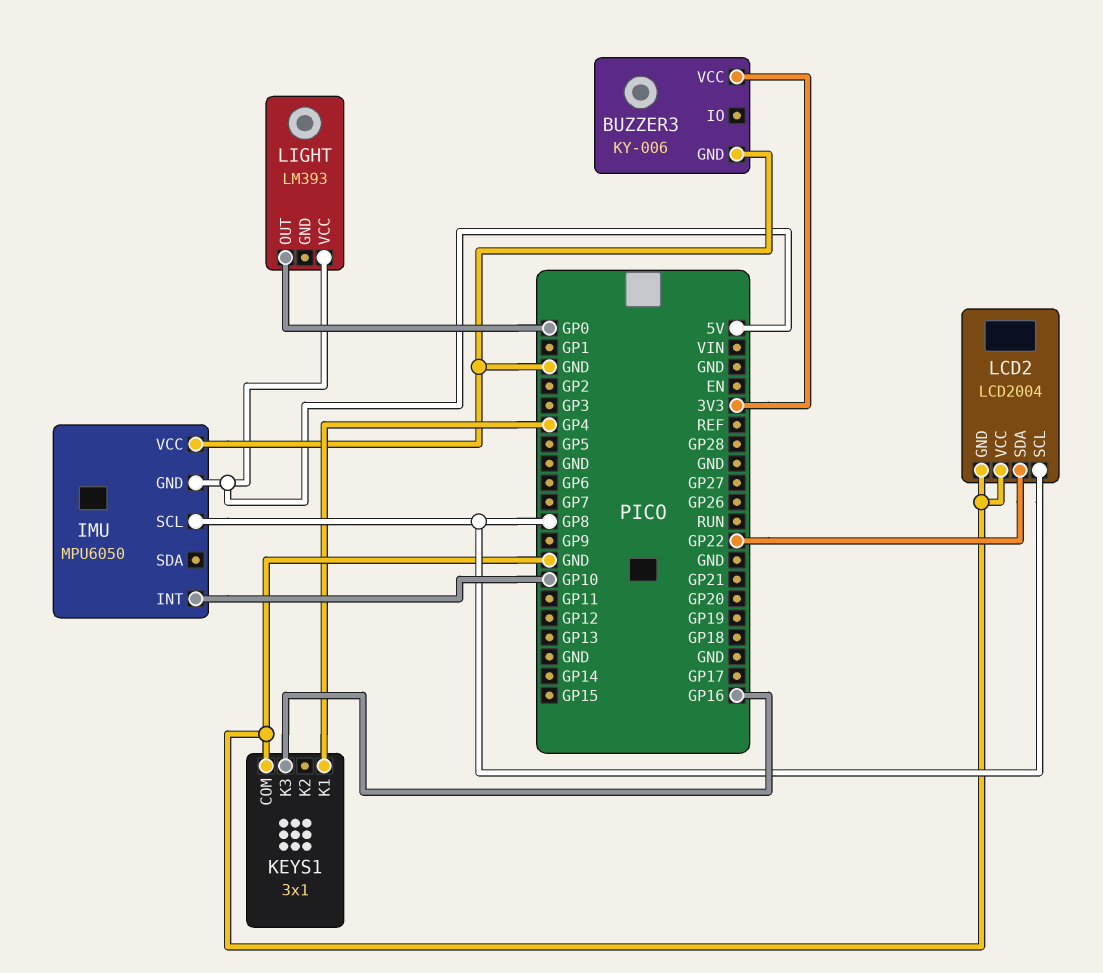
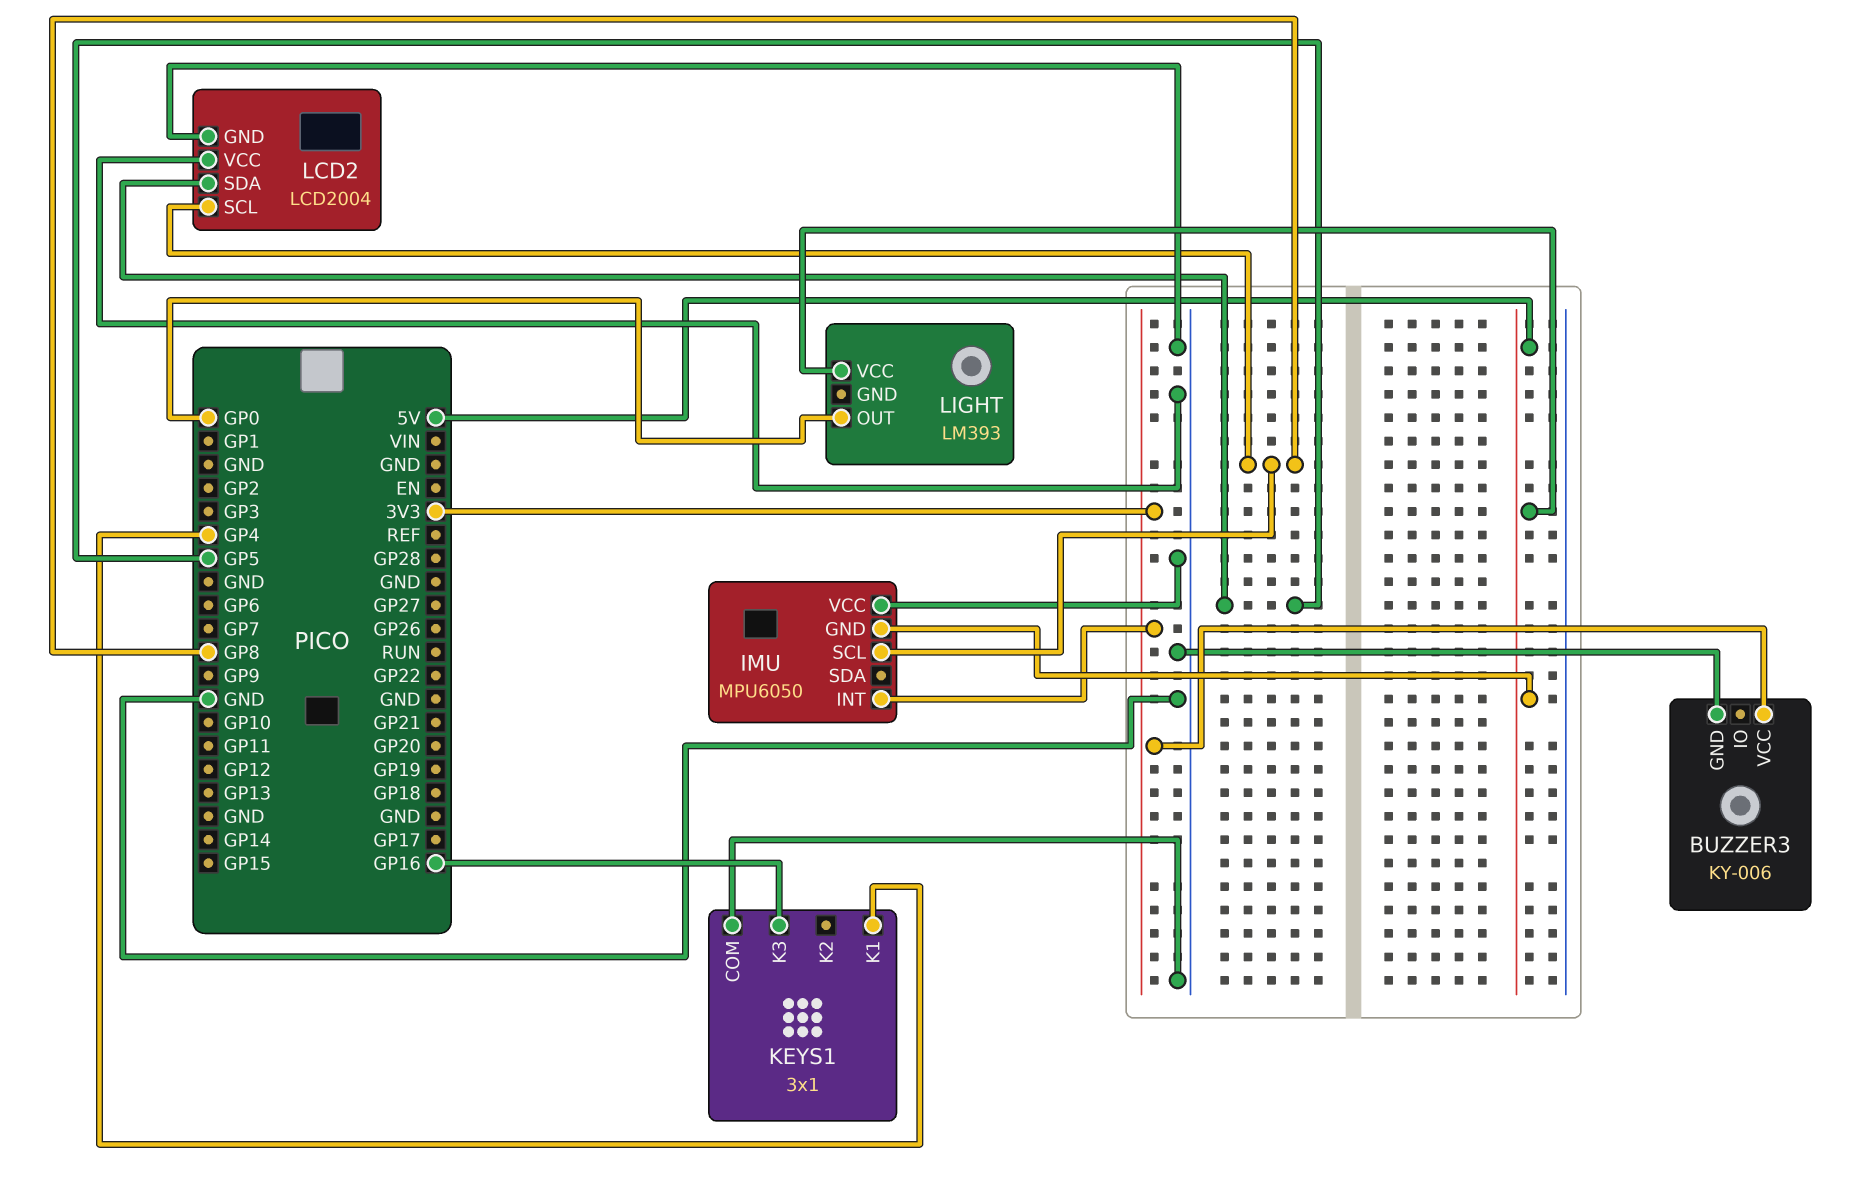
IMU pin INT: GP10 -> 3V3
LCD2 pin SDA: GP22 -> GP5

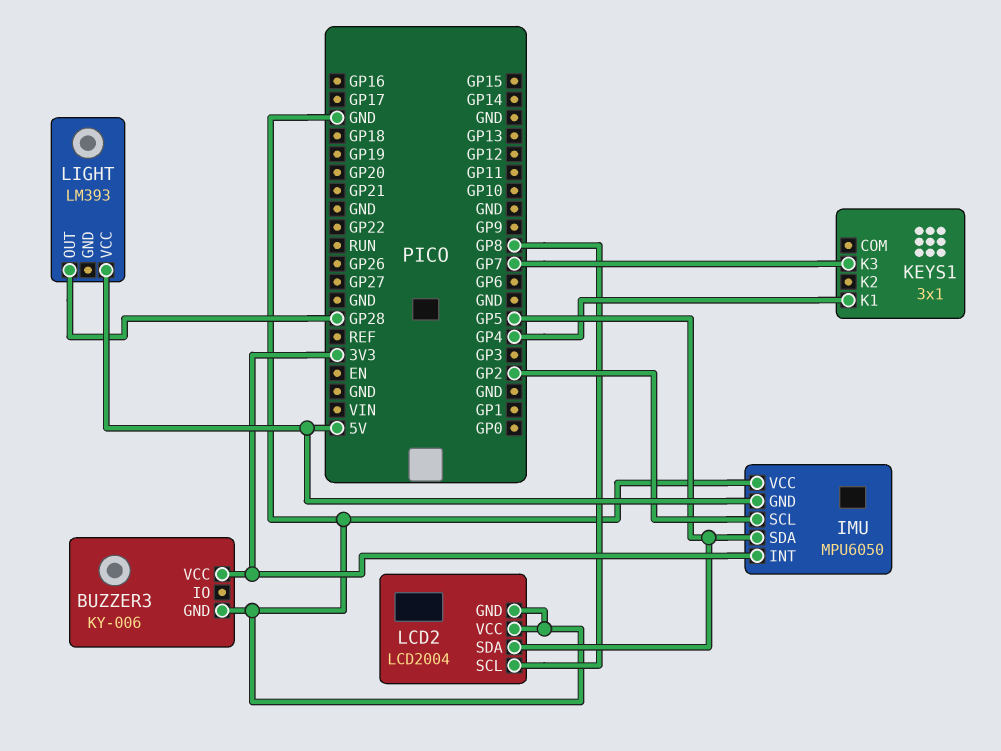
IMU pin SCL: GP8 -> GP2
IMU pin SDA: none -> GP5
KEYS1 pin COM: GND -> none
KEYS1 pin K3: GP16 -> GP7
LIGHT pin OUT: GP0 -> GP28

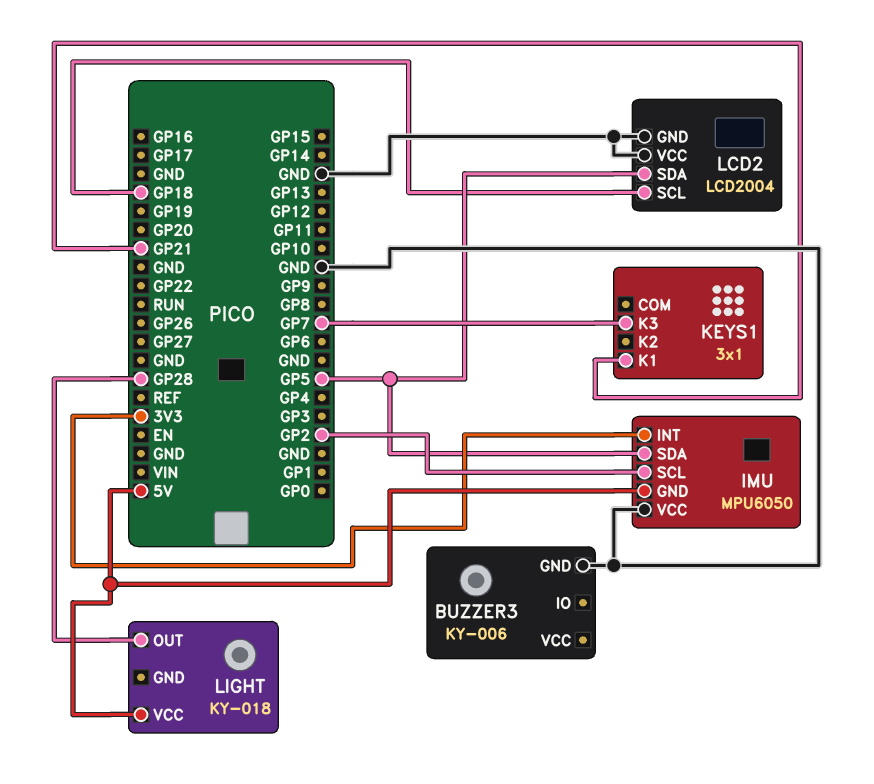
BUZZER3 pin VCC: 3V3 -> none
KEYS1 pin K1: GP4 -> GP21
LCD2 pin SCL: GP8 -> GP18
LIGHT: LM393 -> KY-018

